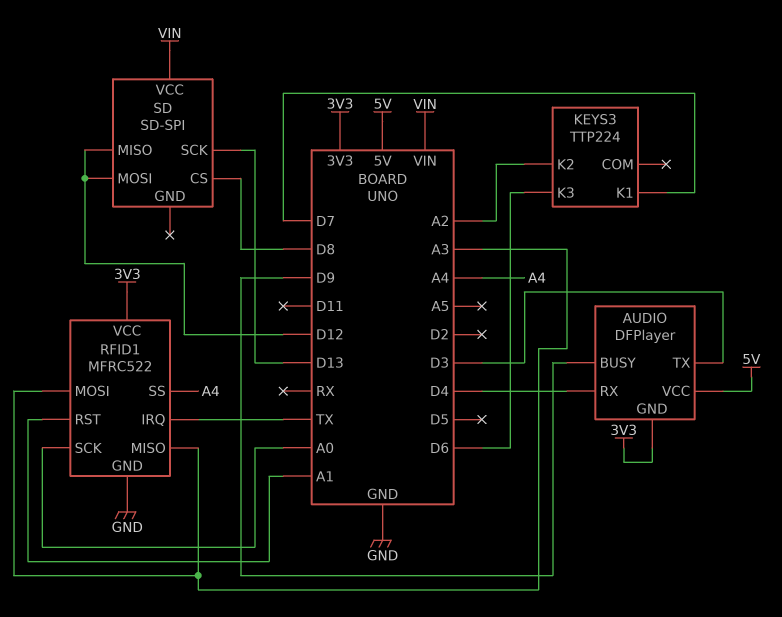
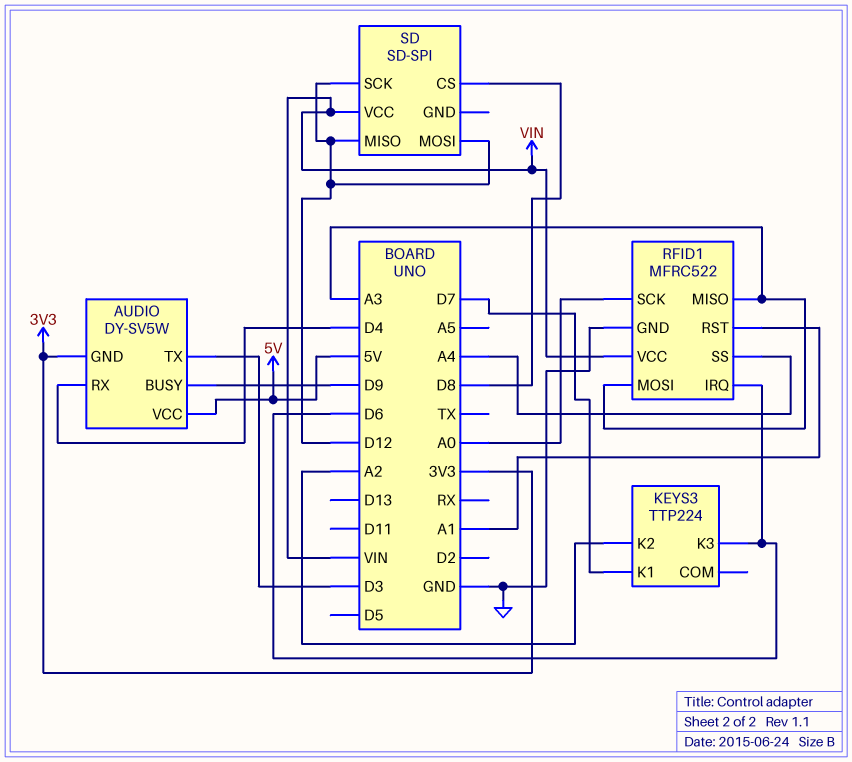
AUDIO: DFPlayer -> DY-SV5W
RFID1 pin IRQ: TX -> D6
RFID1 pin VCC: 3V3 -> VIN
SD pin SCK: D13 -> D12

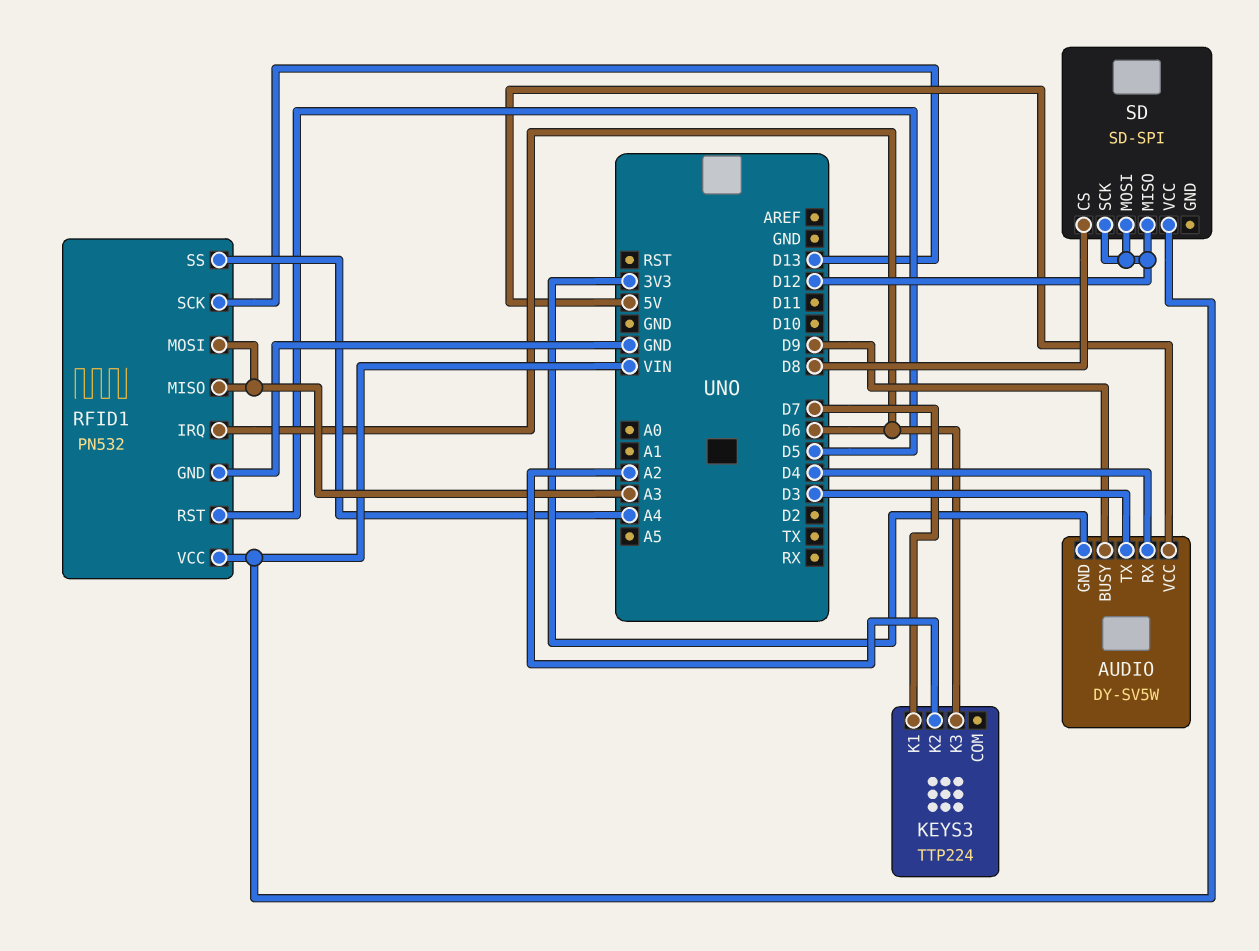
RFID1: MFRC522 -> PN532
RFID1 pin RST: A1 -> D5
RFID1 pin SCK: A0 -> D13

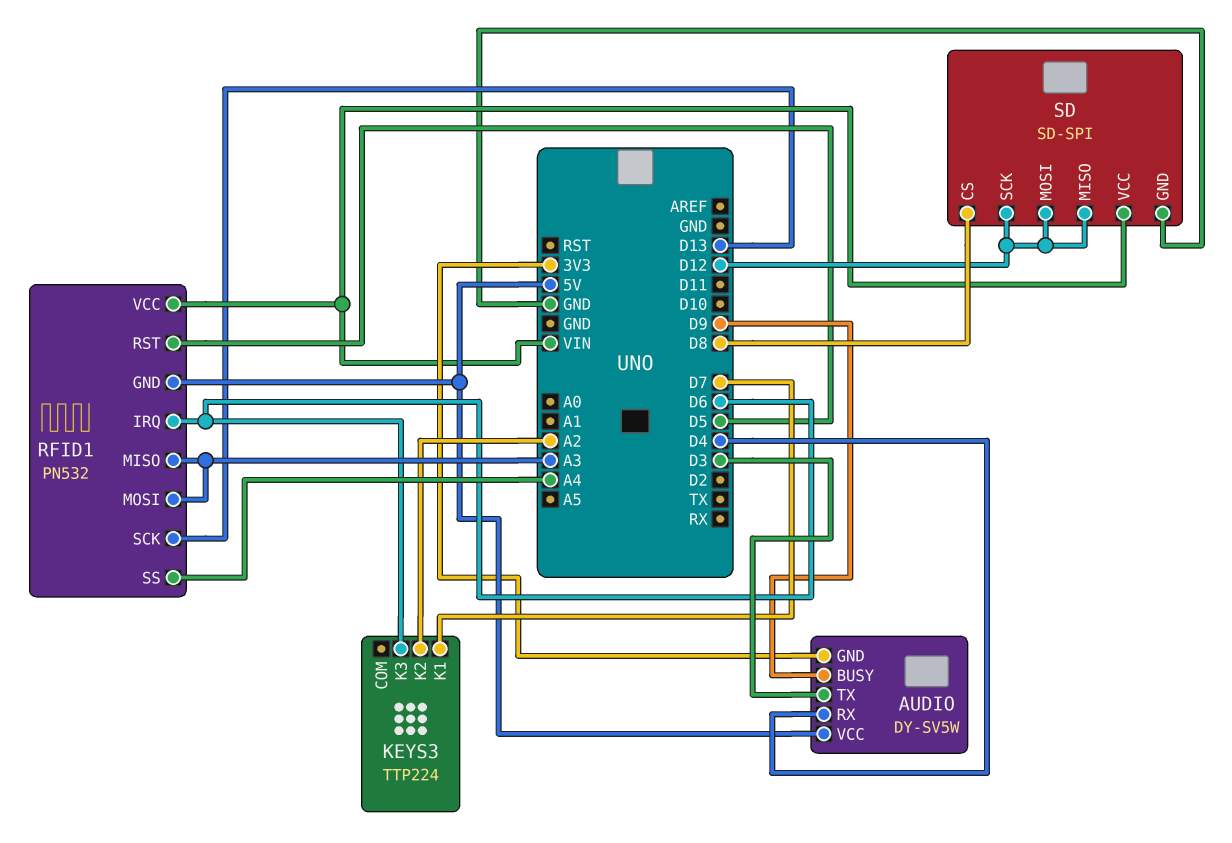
RFID1 pin GND: GND -> 5V
SD pin GND: none -> GND

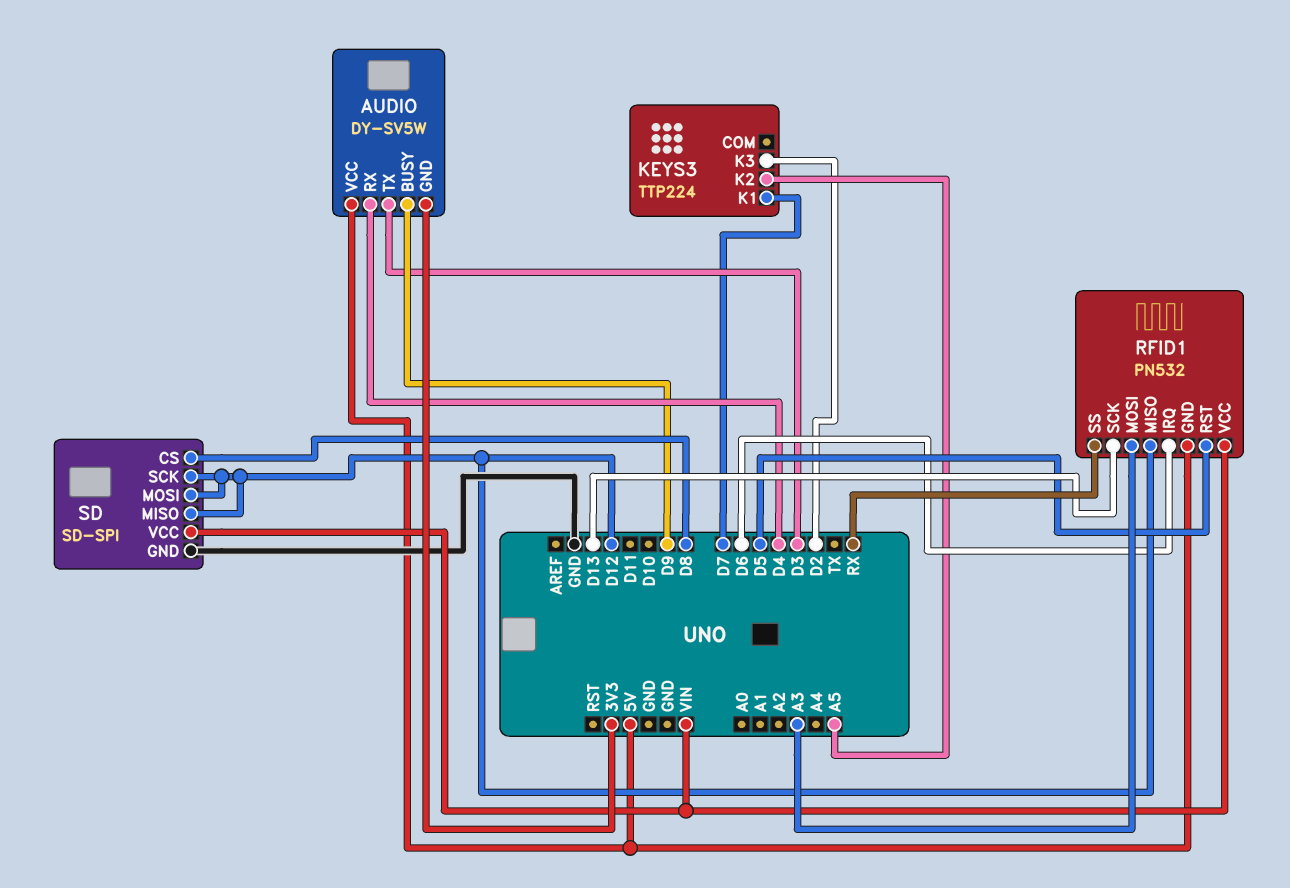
KEYS3 pin K2: A2 -> A5
KEYS3 pin K3: D6 -> D2
RFID1 pin MISO: A3 -> D12
RFID1 pin SS: A4 -> RX

